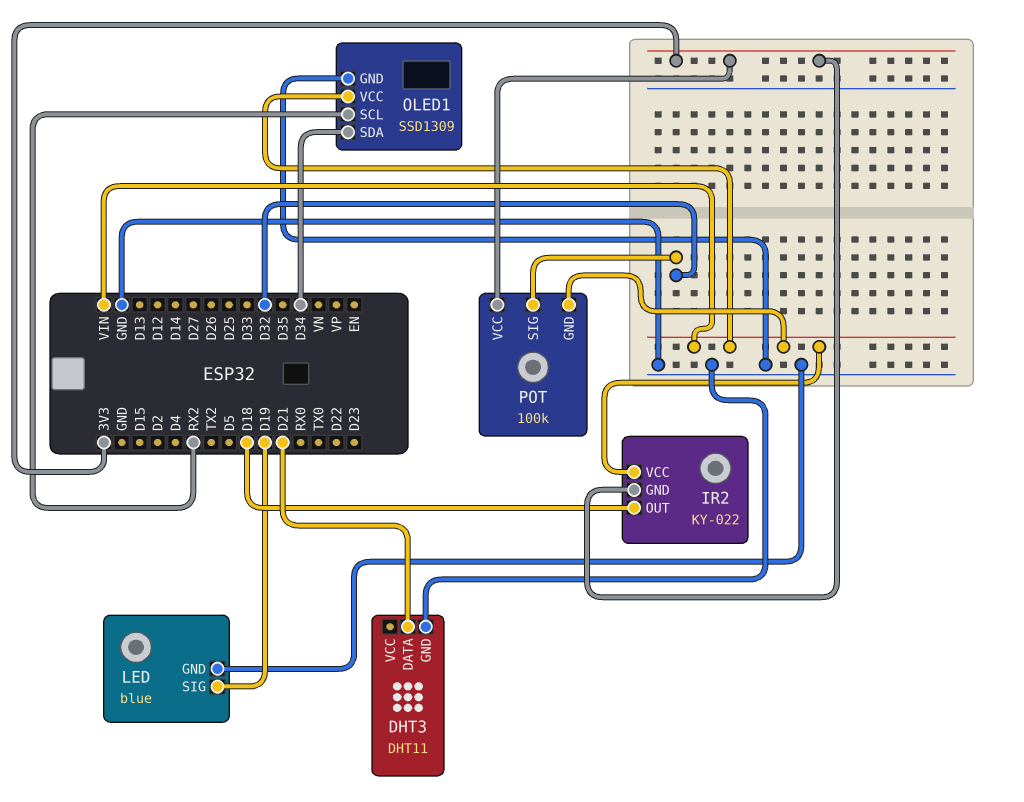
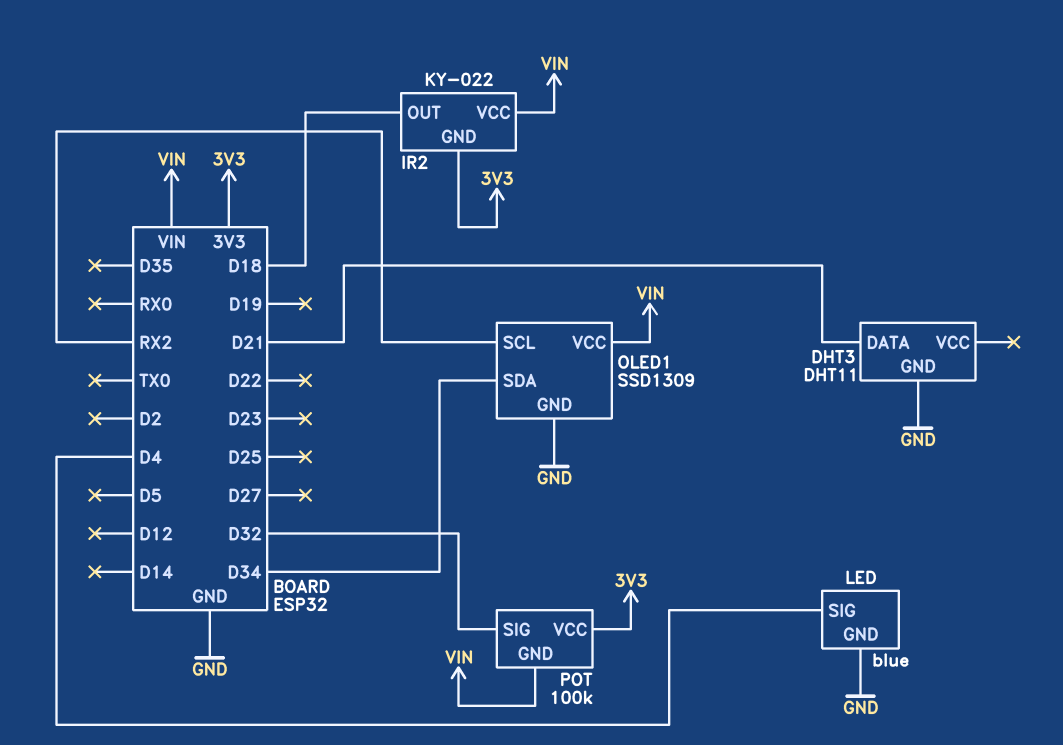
LED pin SIG: D19 -> D4

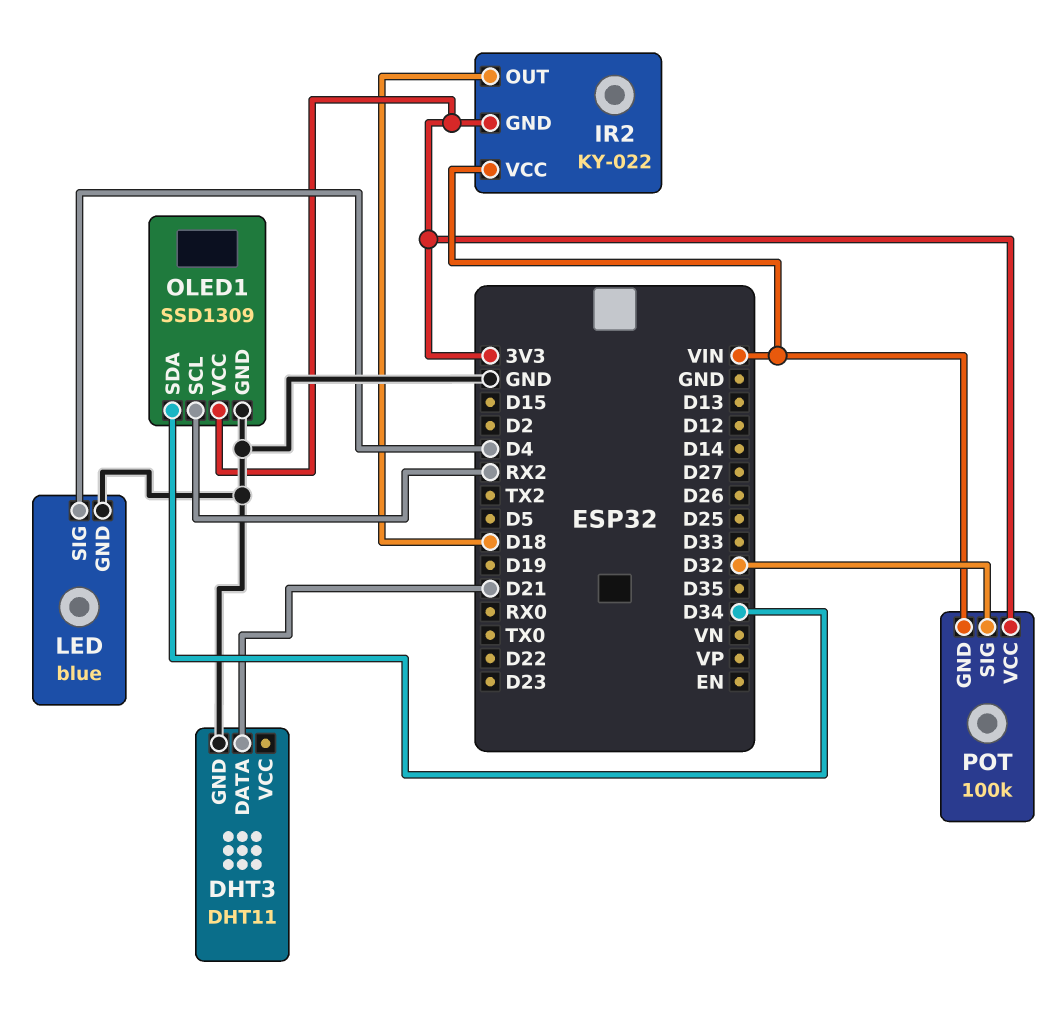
OLED1 pin VCC: VIN -> 3V3

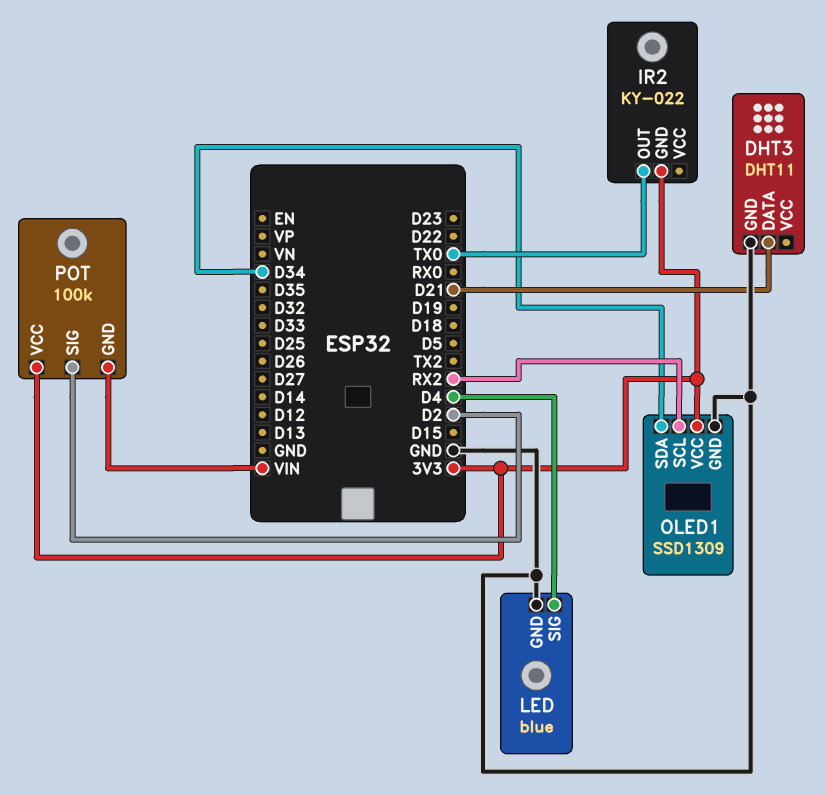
IR2 pin OUT: D18 -> TX0
IR2 pin VCC: VIN -> none
POT pin SIG: D32 -> D2

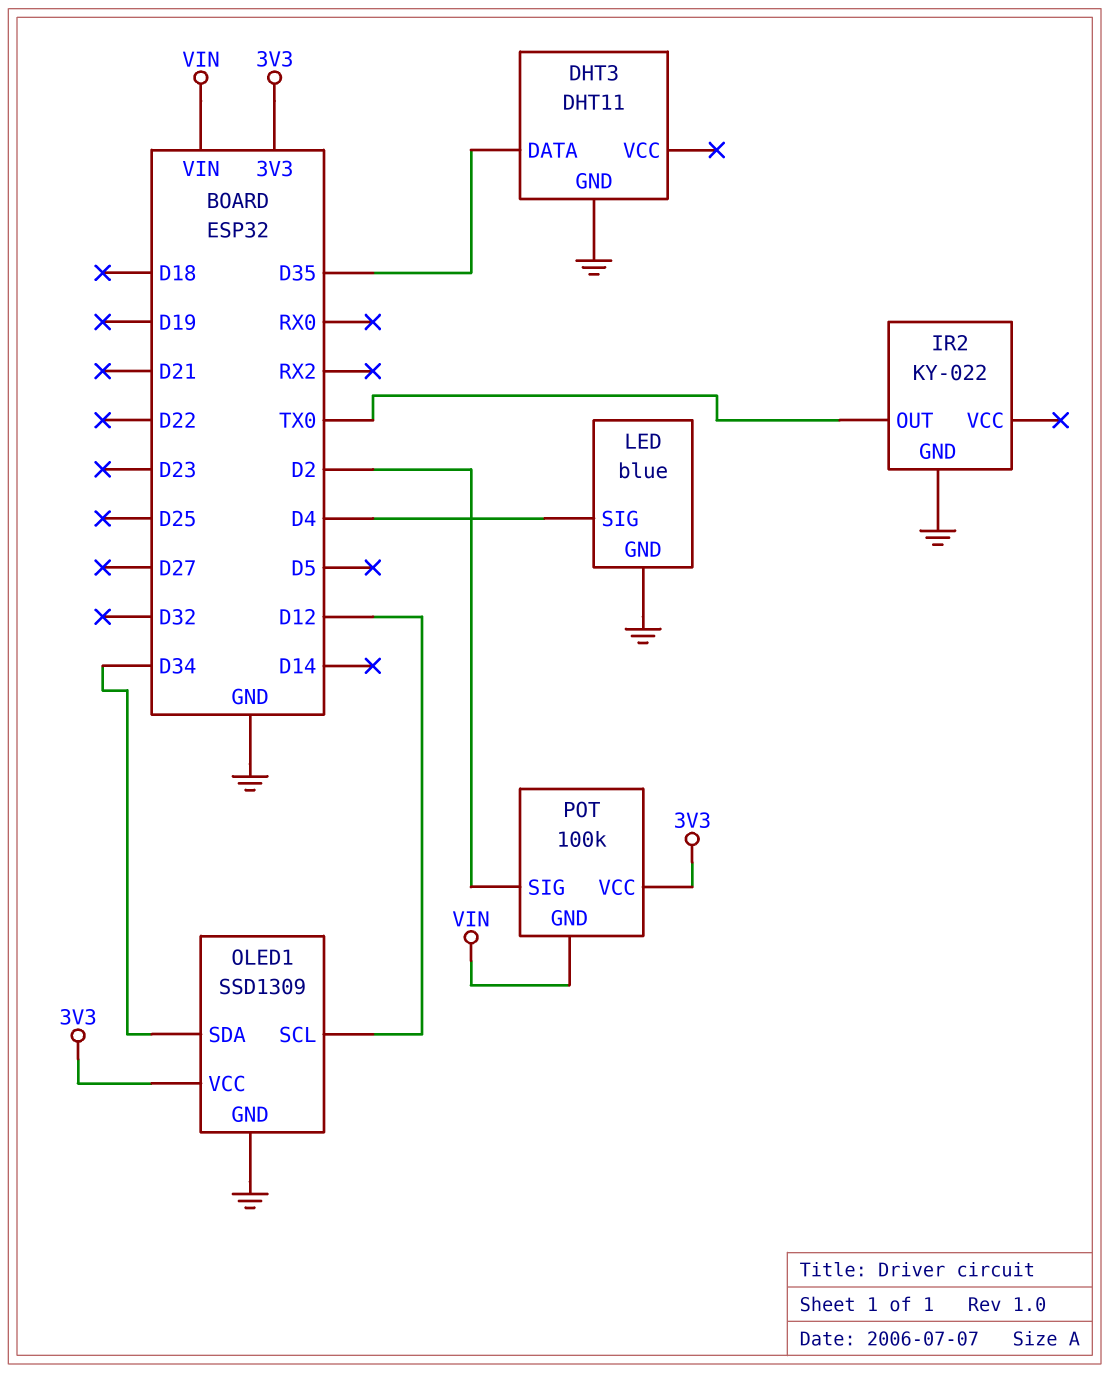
DHT3 pin DATA: D21 -> D35
IR2 pin GND: 3V3 -> GND
OLED1 pin SCL: RX2 -> D12

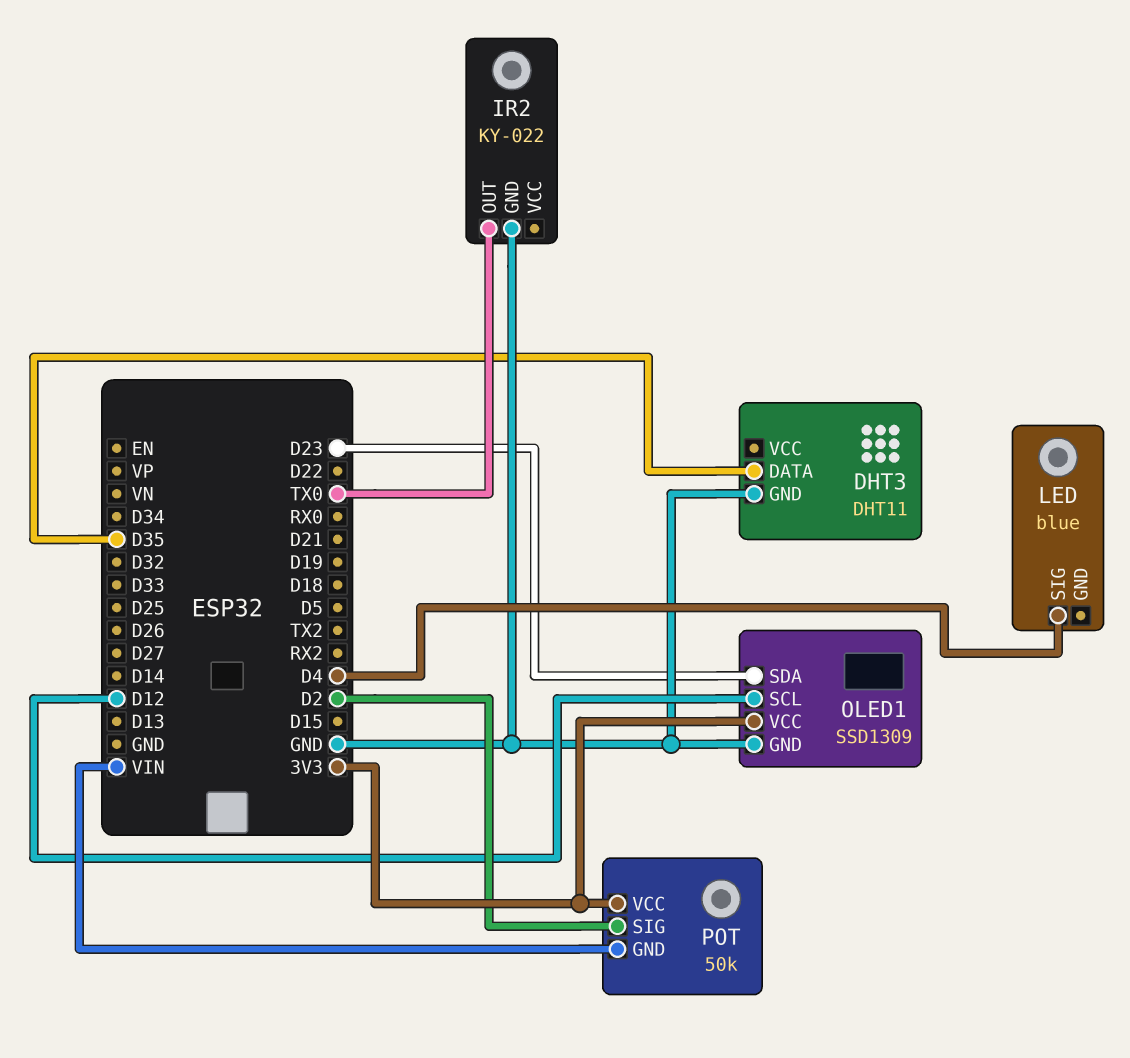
LED pin GND: GND -> none
OLED1 pin SDA: D34 -> D23
POT: 100k -> 50k

